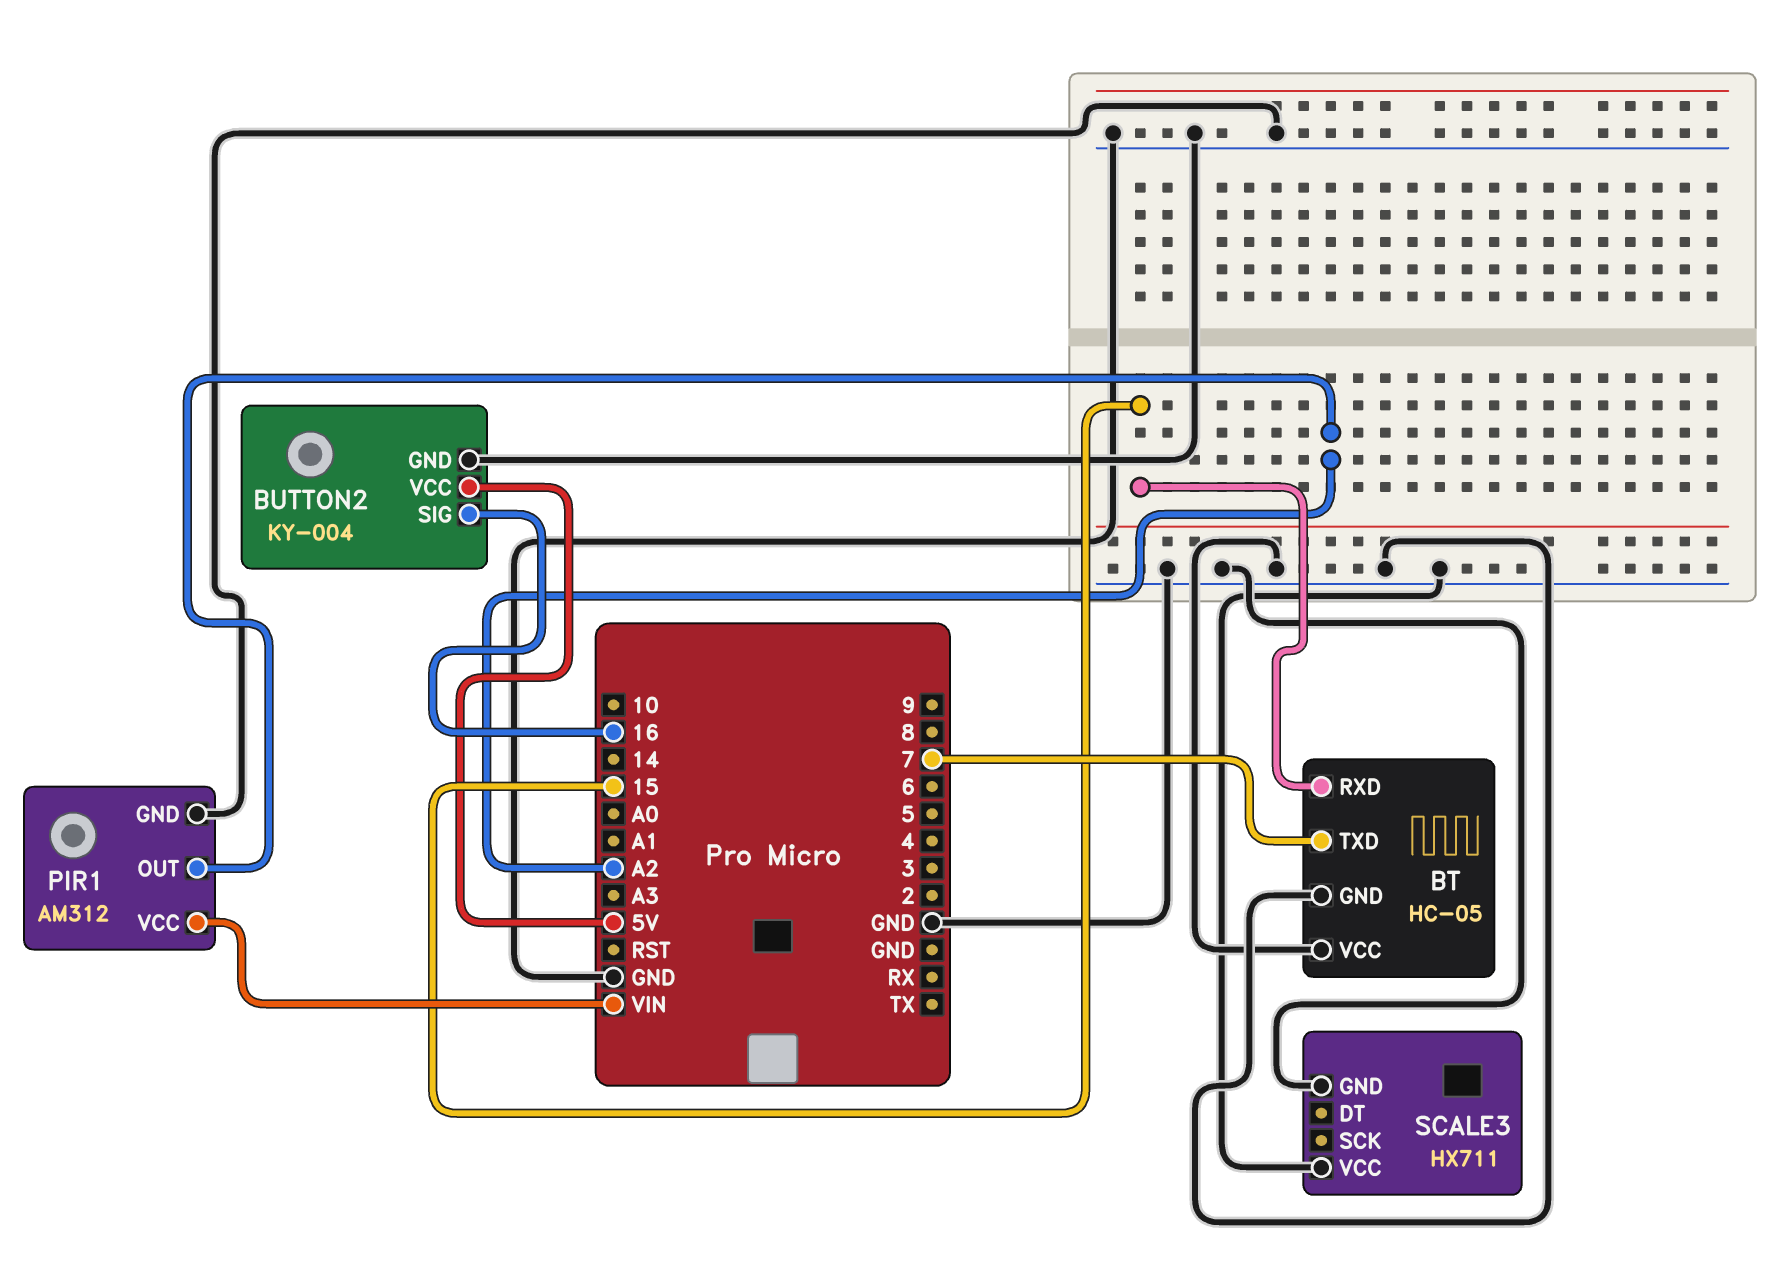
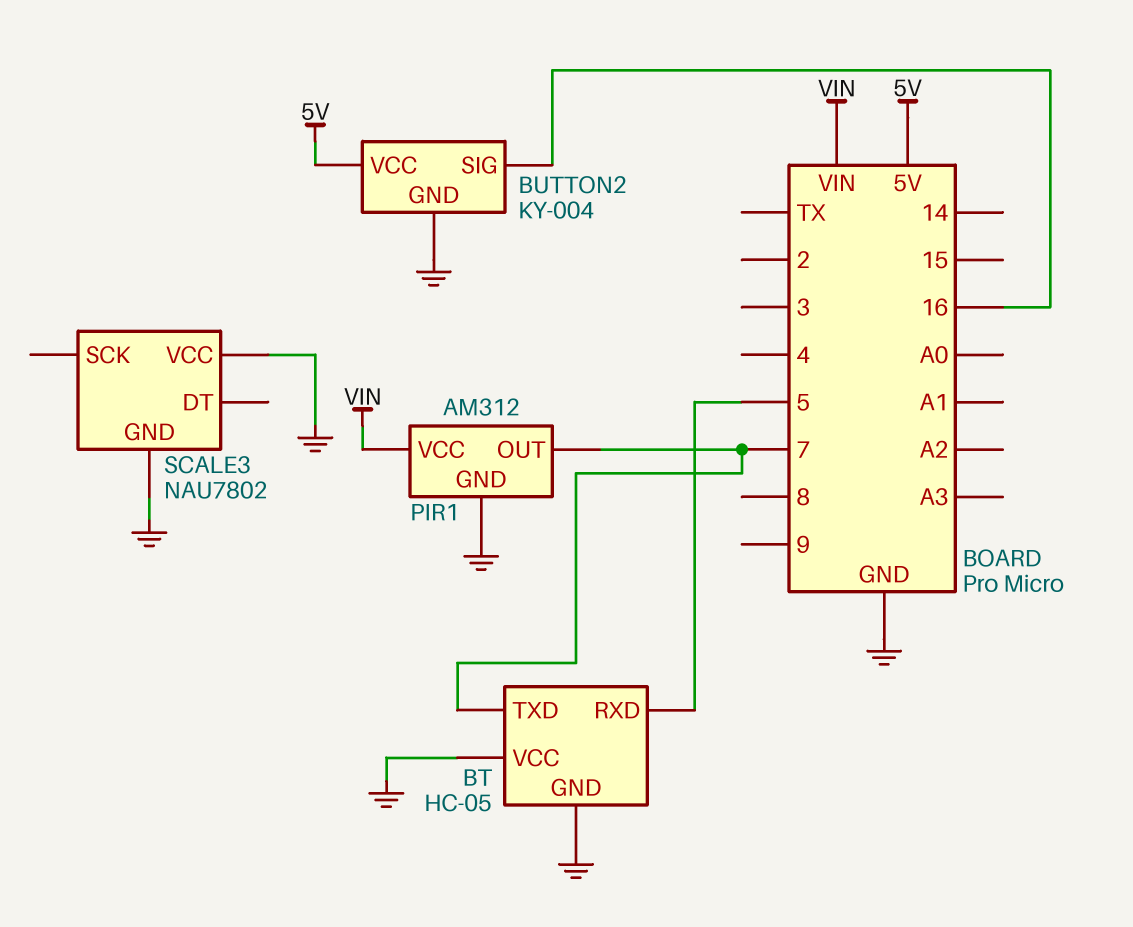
BT pin RXD: 15 -> 5
PIR1 pin OUT: A2 -> 7
SCALE3: HX711 -> NAU7802

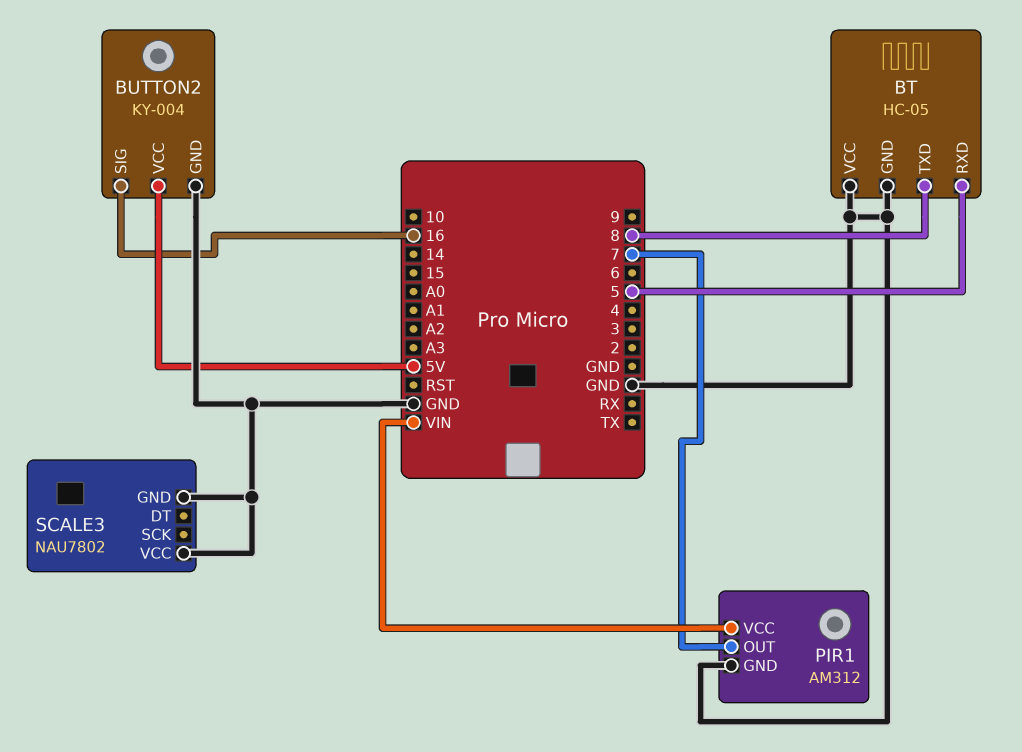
BT pin TXD: 7 -> 8

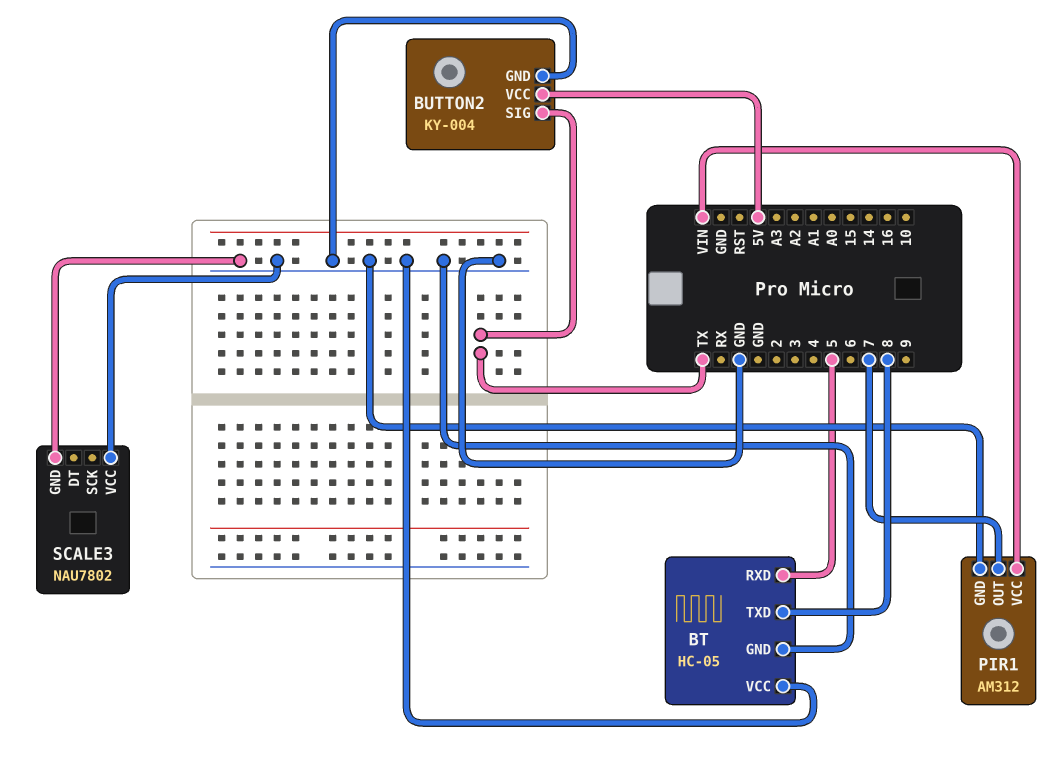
BUTTON2 pin SIG: 16 -> TX

